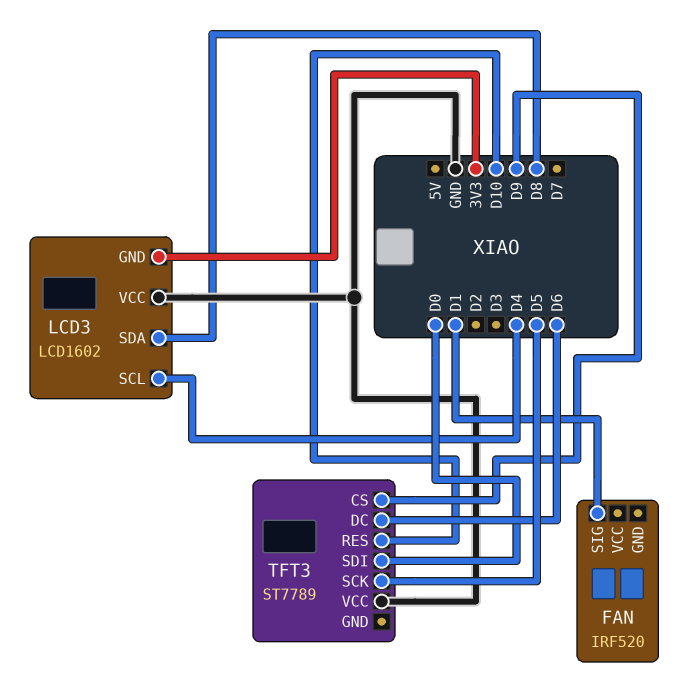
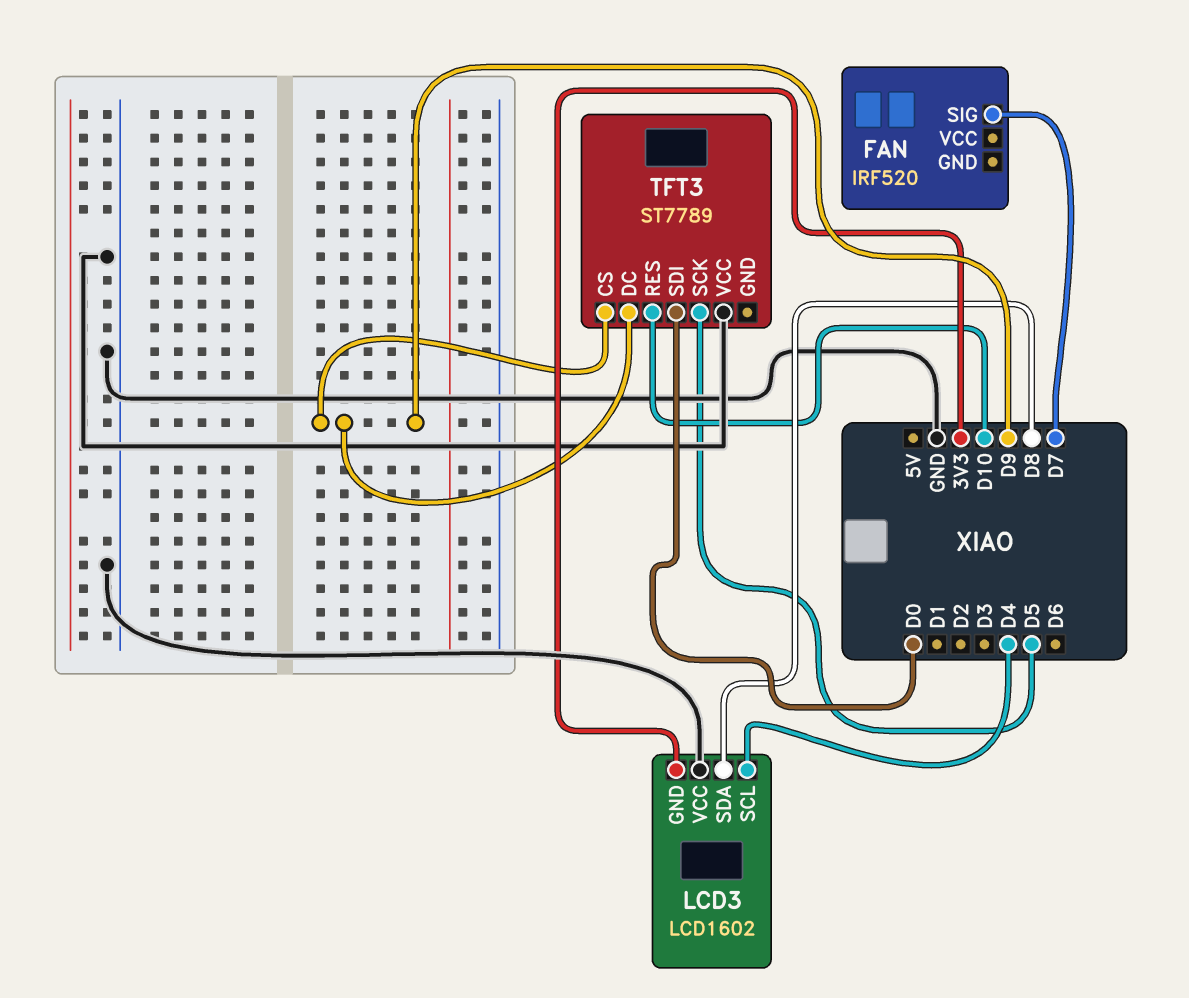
FAN pin SIG: D1 -> D7
TFT3 pin DC: D6 -> D9

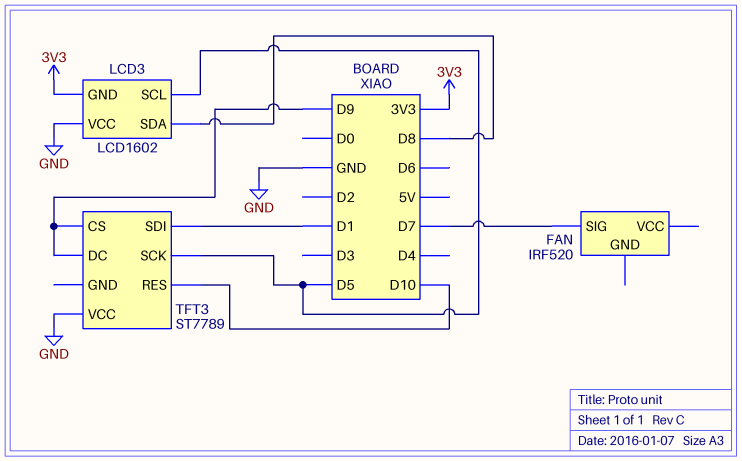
LCD3 pin SCL: D4 -> D5
TFT3 pin SDI: D0 -> D1

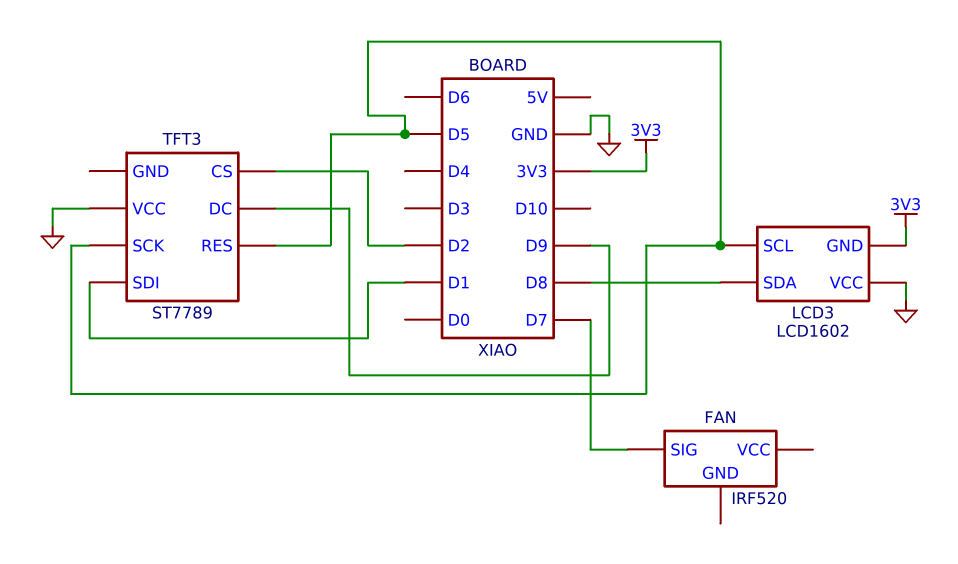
TFT3 pin CS: D9 -> D2
TFT3 pin RES: D10 -> D5

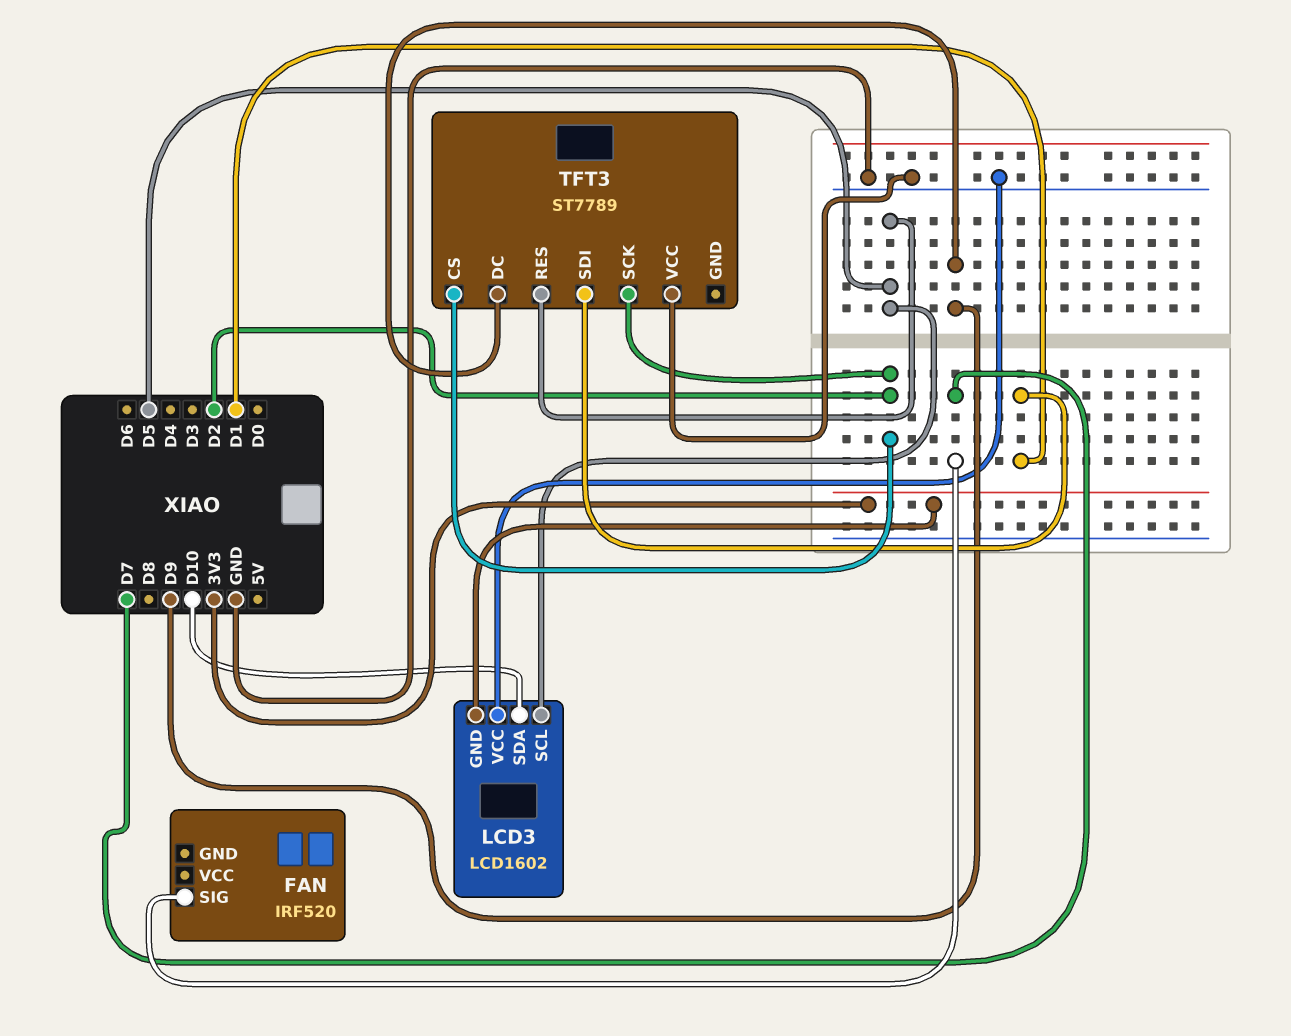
LCD3 pin SDA: D8 -> D10
TFT3 pin SCK: D5 -> D2

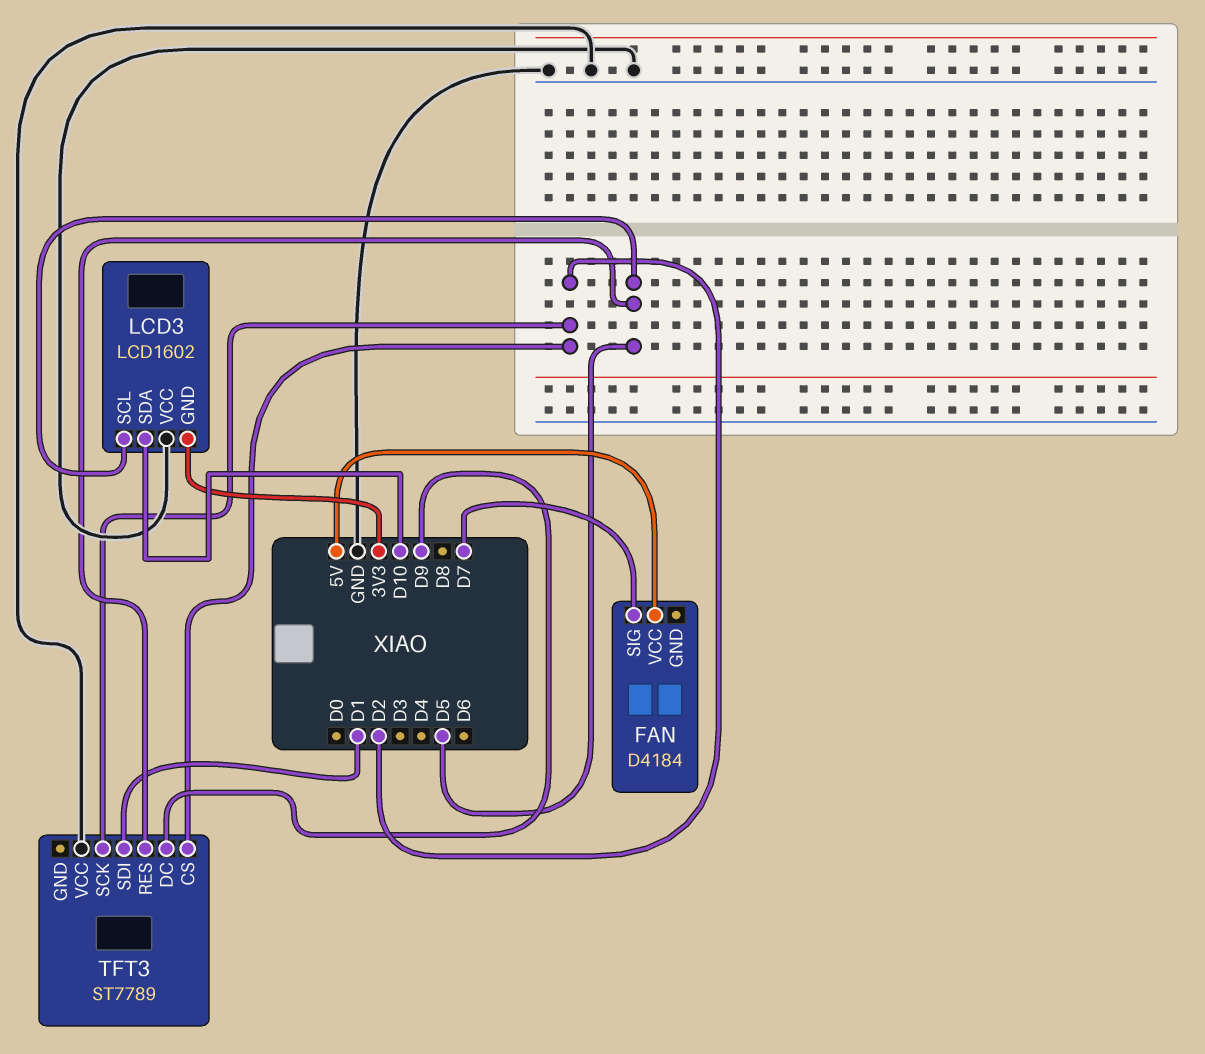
FAN: IRF520 -> D4184
FAN pin VCC: none -> 5V

